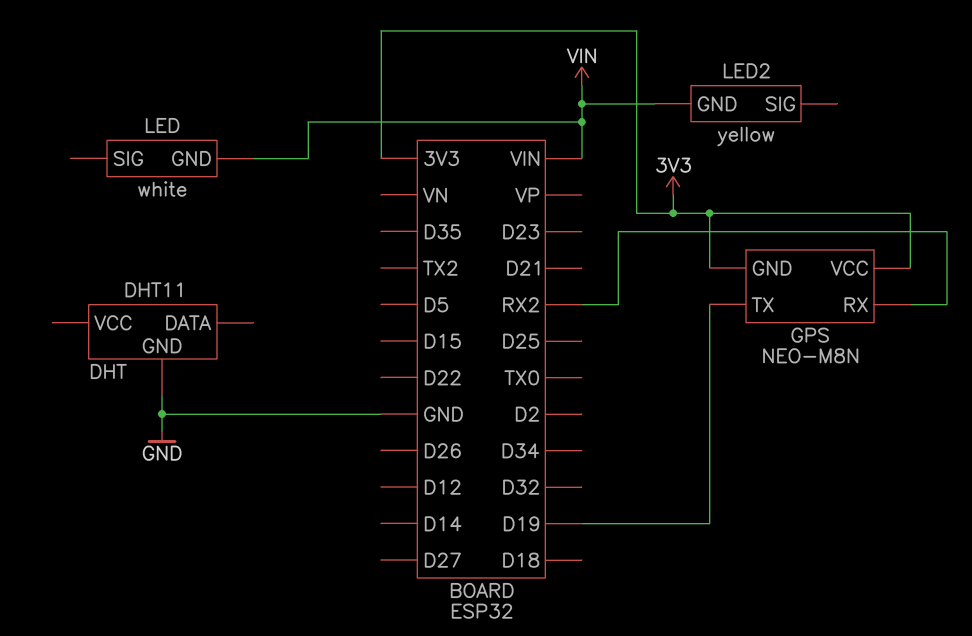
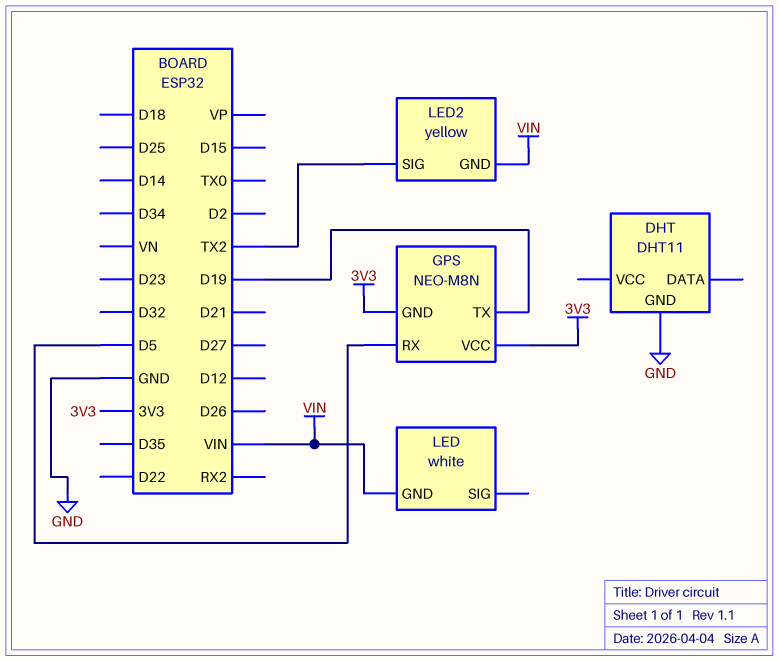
GPS pin RX: RX2 -> D5
LED2 pin SIG: none -> TX2

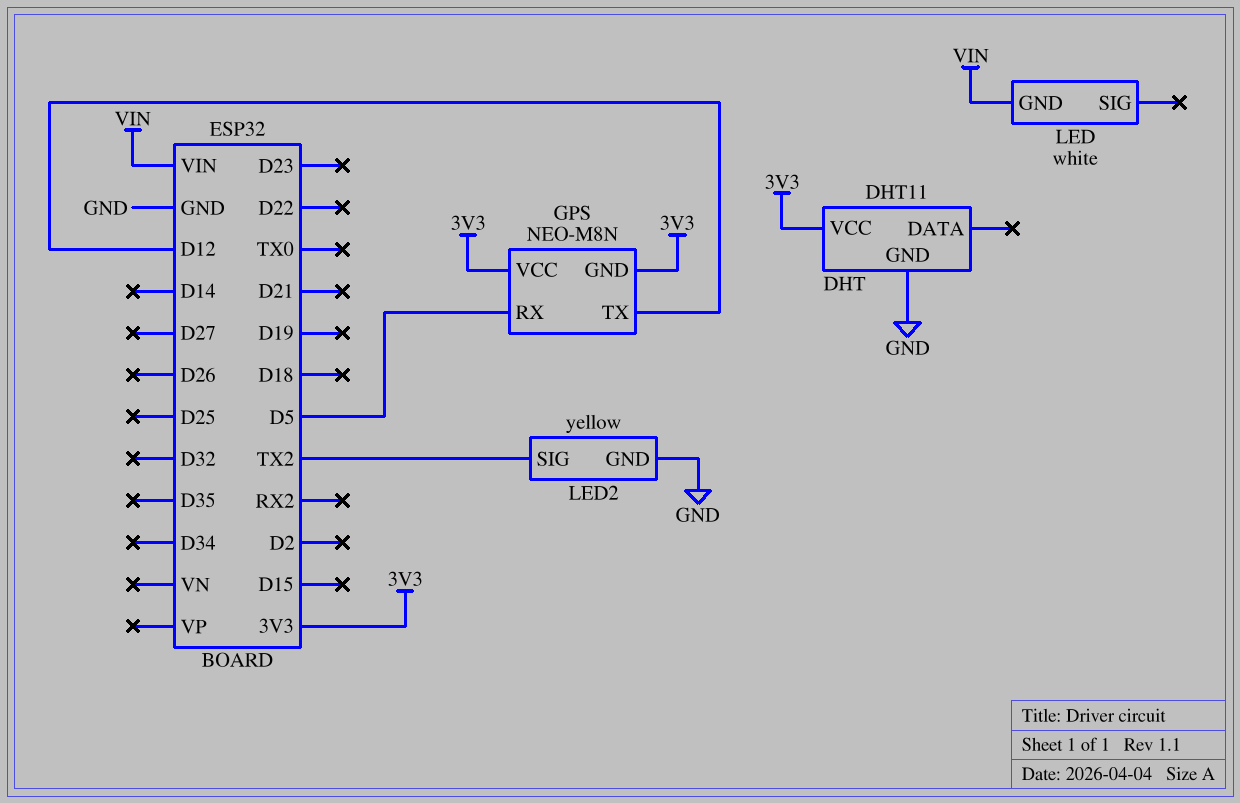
DHT pin VCC: none -> 3V3
GPS pin TX: D19 -> D12
LED2 pin GND: VIN -> GND

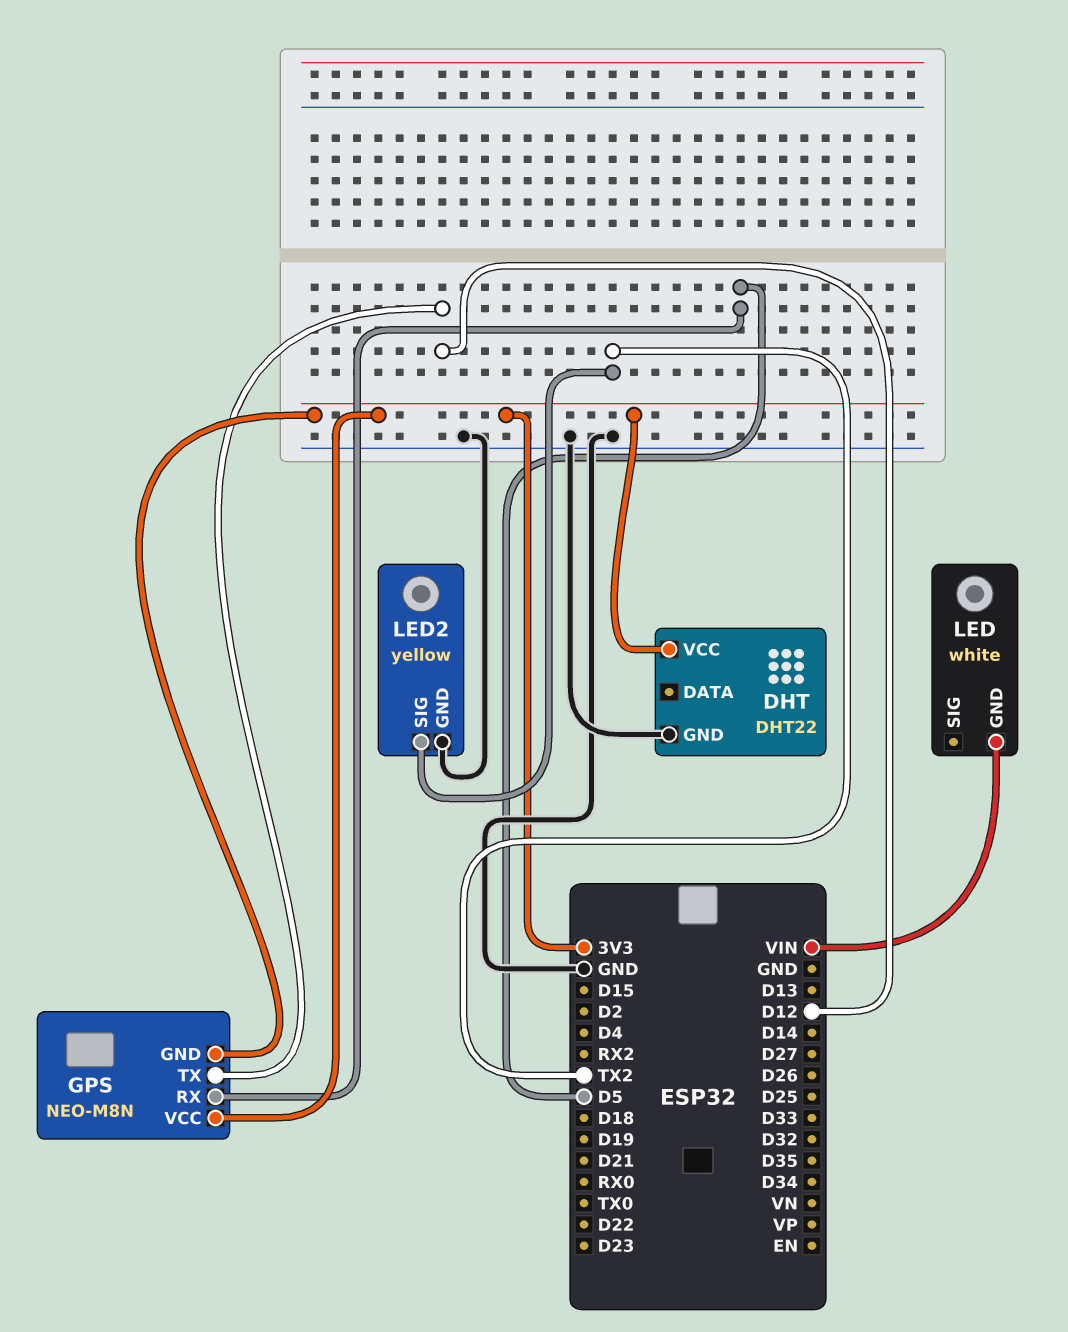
DHT: DHT11 -> DHT22

